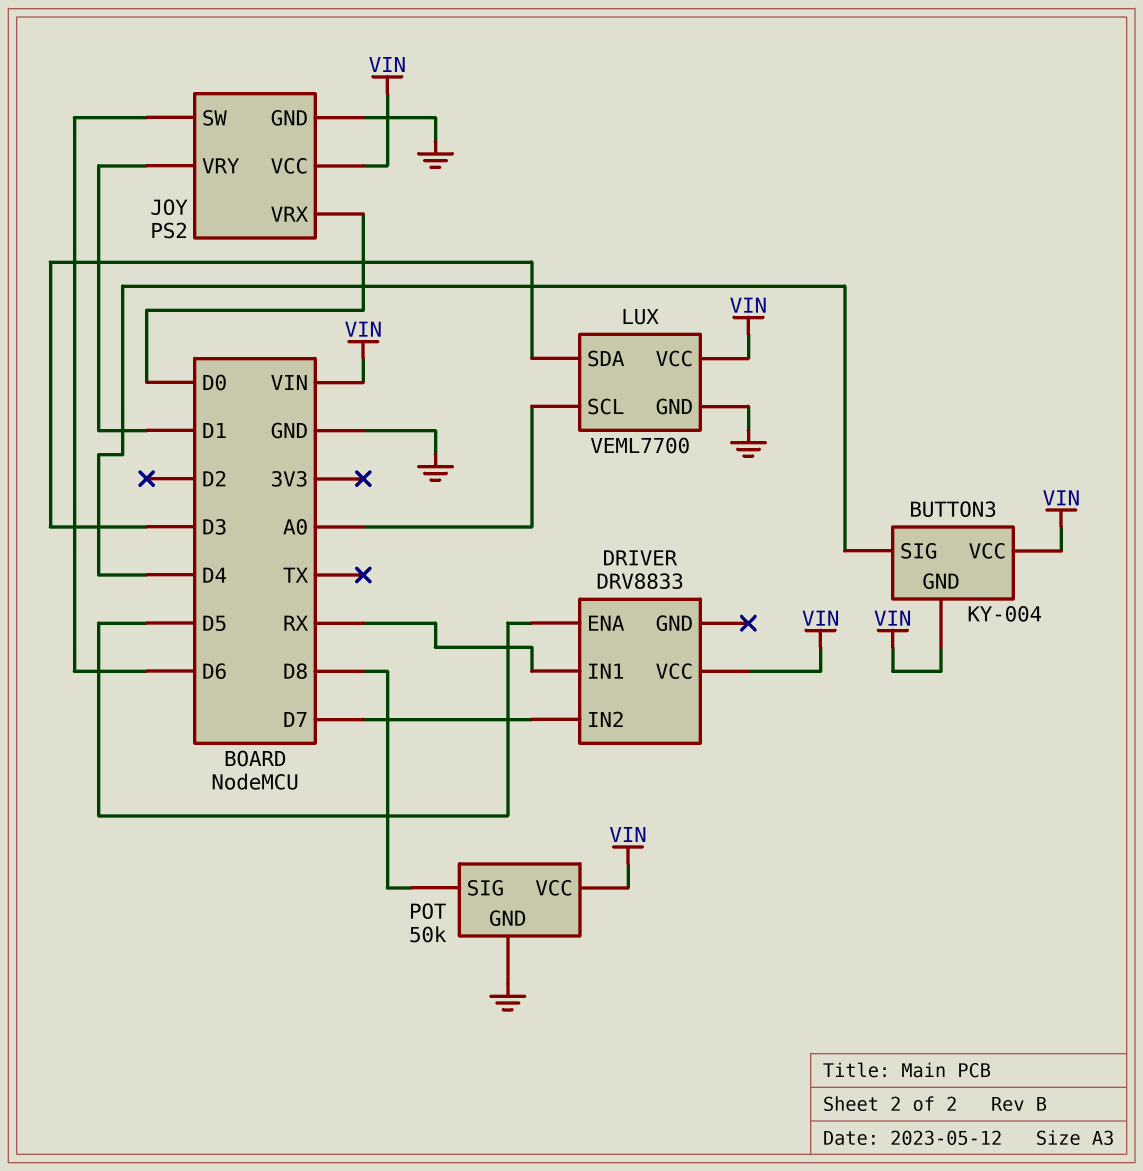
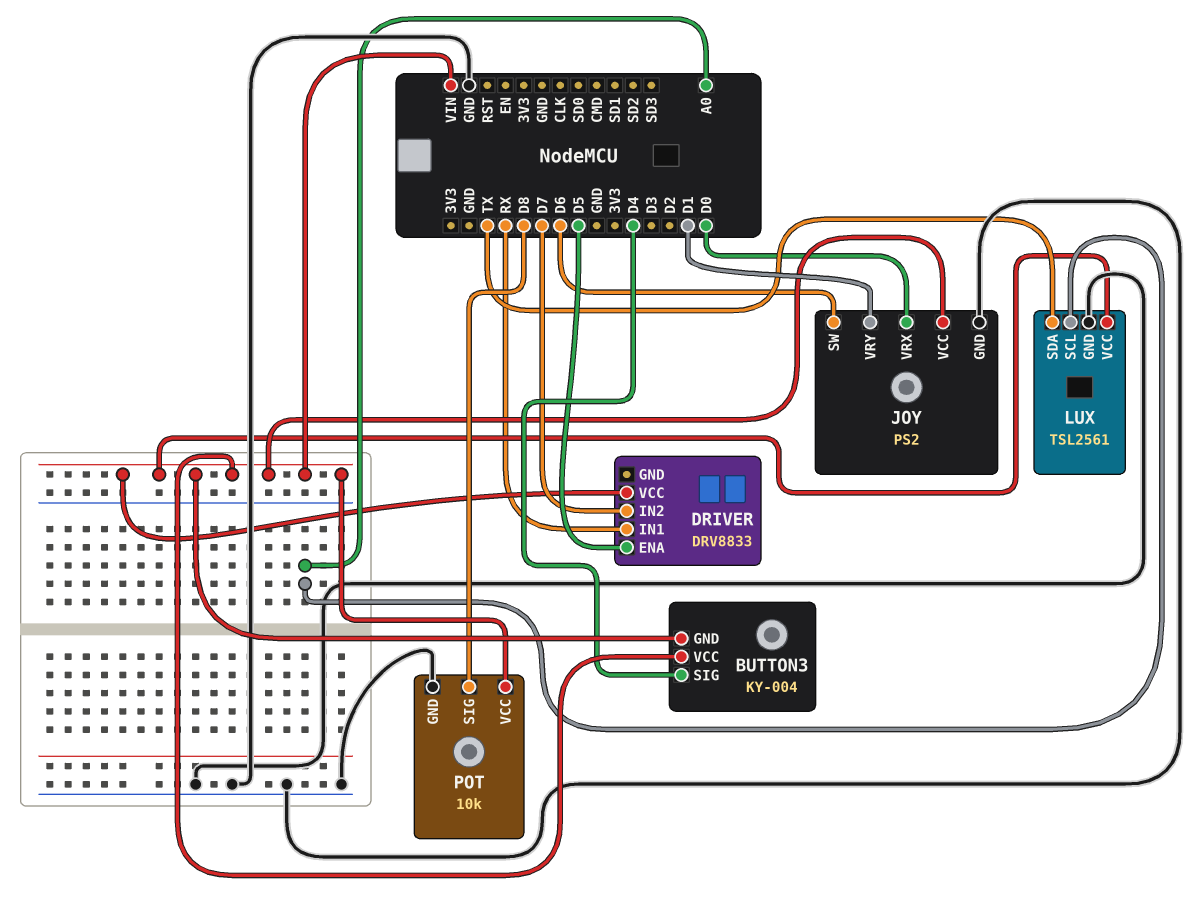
LUX: VEML7700 -> TSL2561
LUX pin SDA: D3 -> TX
POT: 50k -> 10k

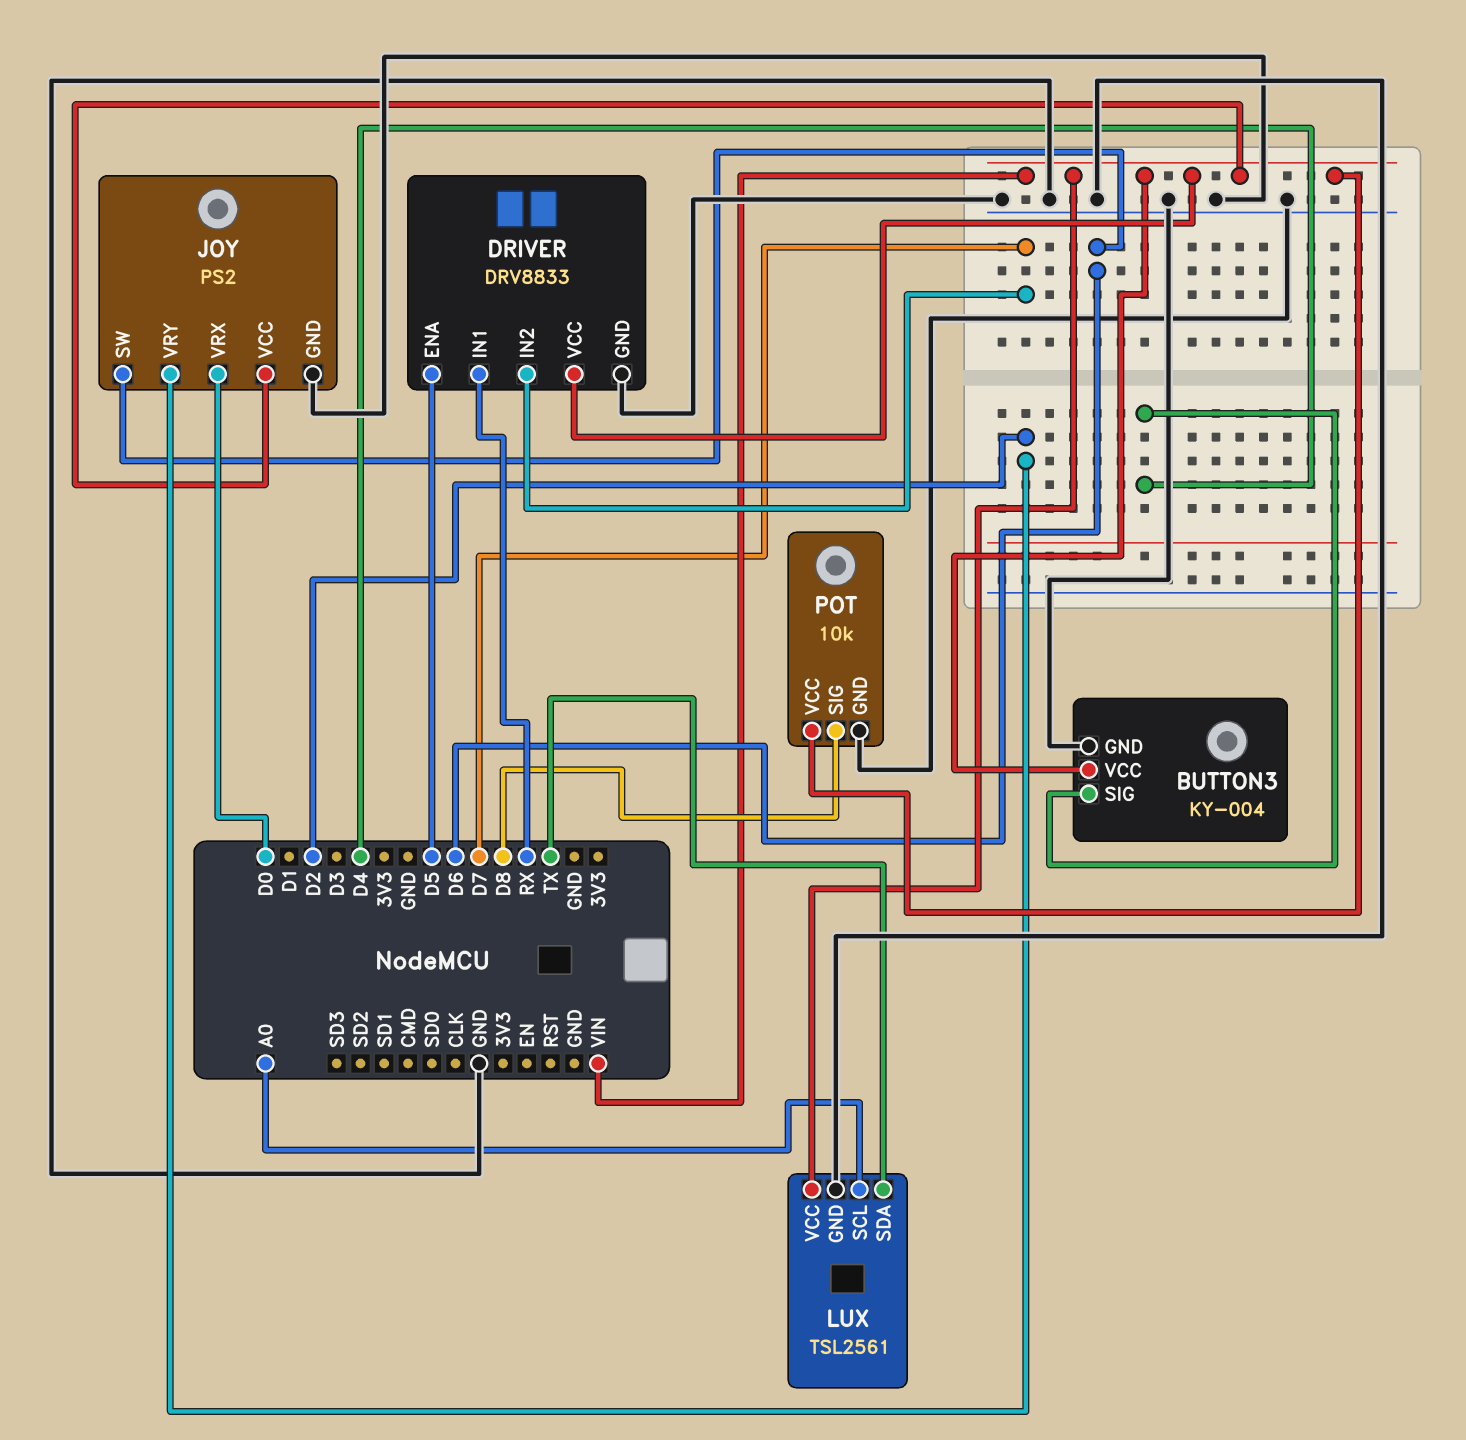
BUTTON3 pin GND: VIN -> GND
DRIVER pin GND: none -> GND
JOY pin VRY: D1 -> D2

